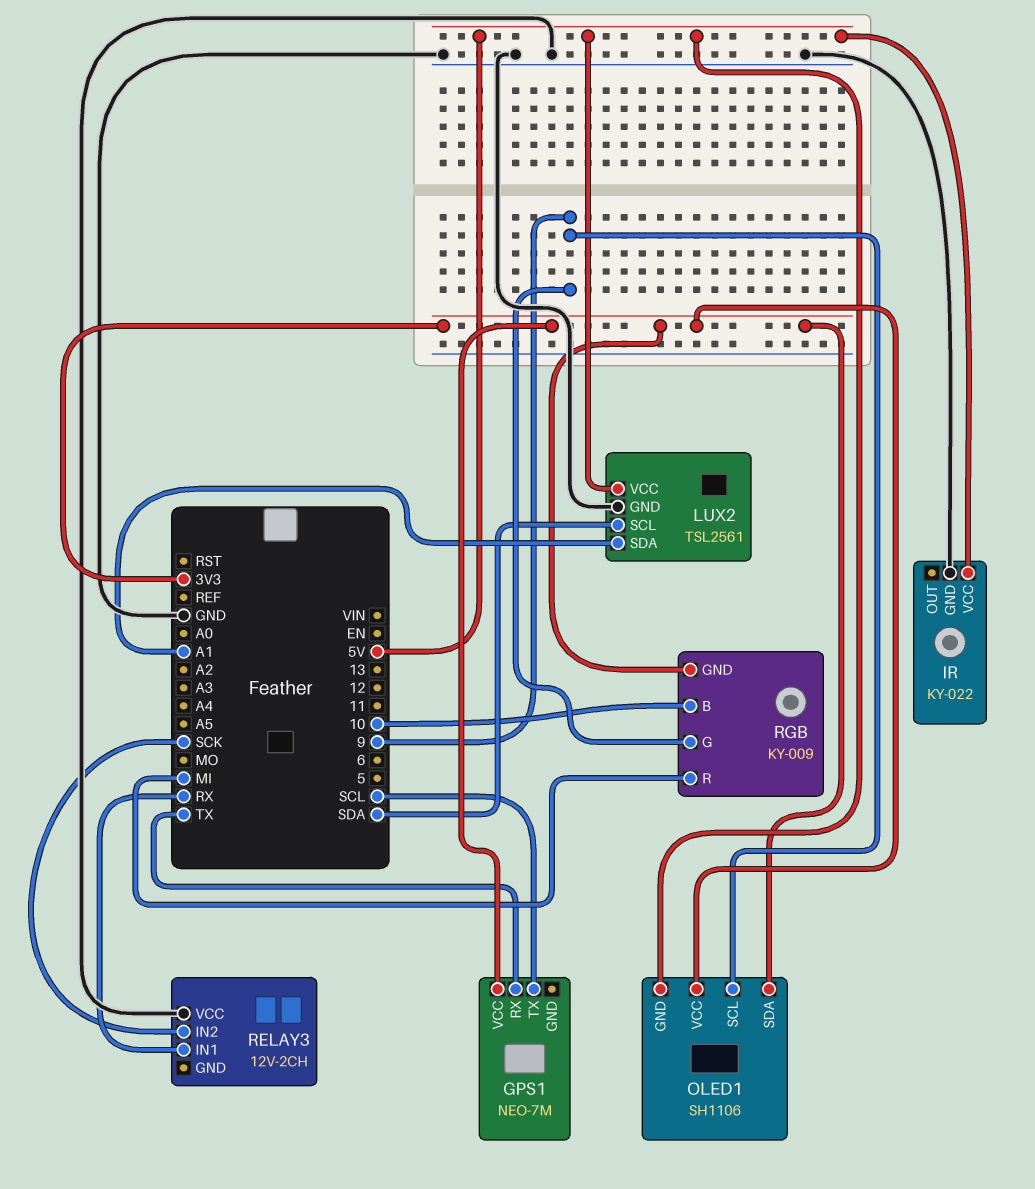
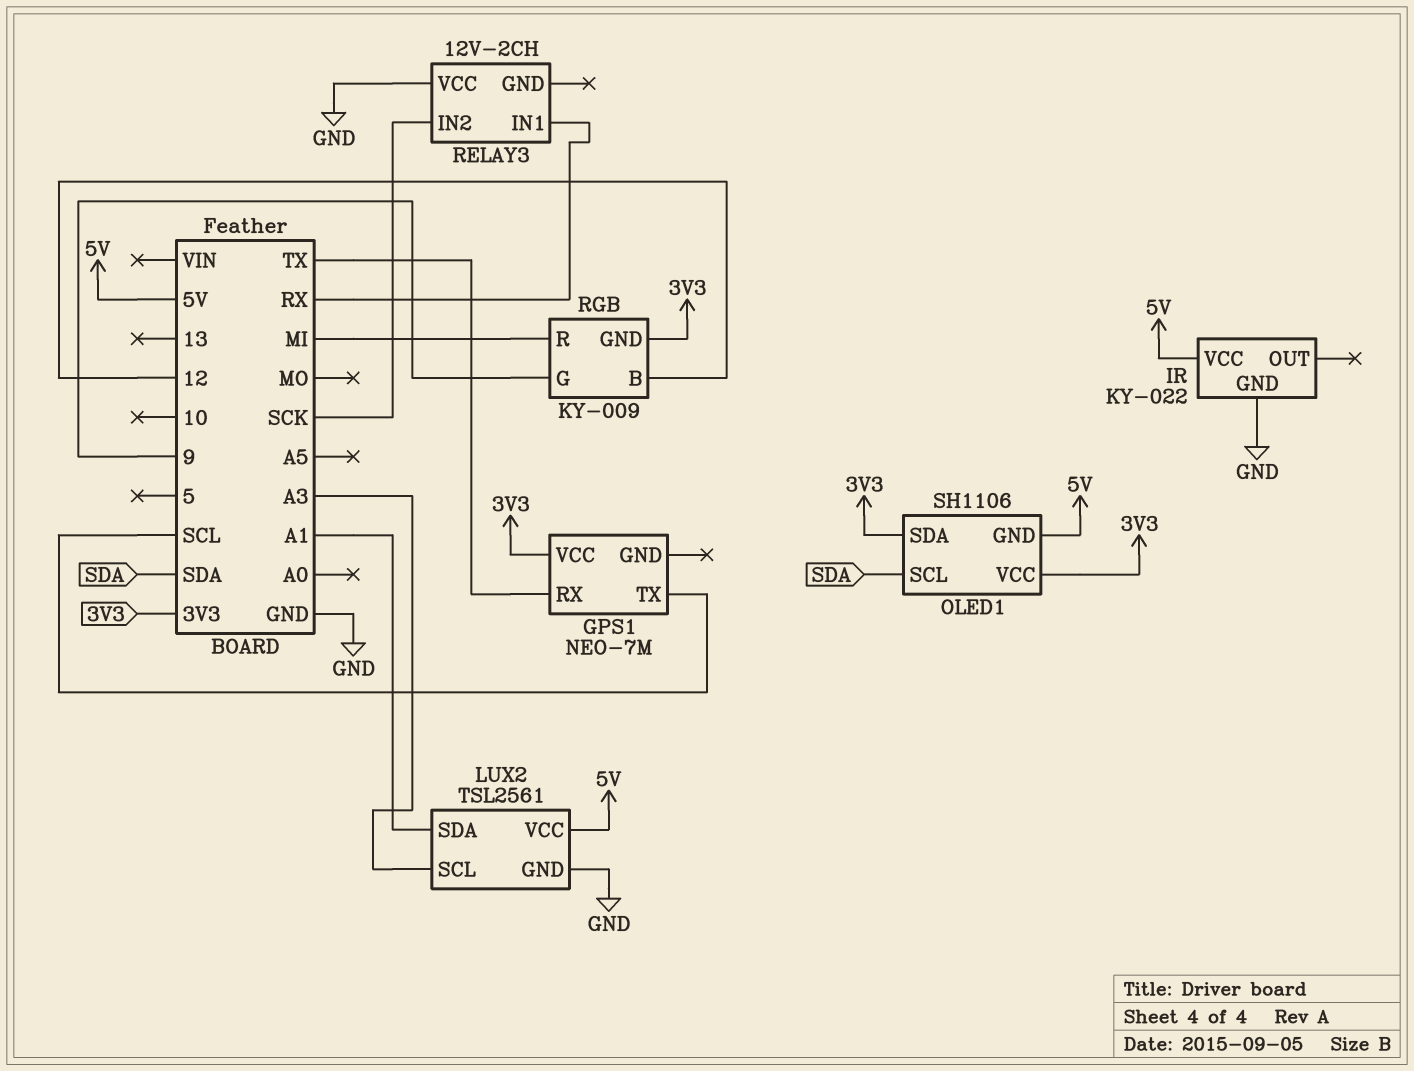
LUX2 pin SCL: SDA -> A3
OLED1 pin SCL: 9 -> SDA
RGB pin B: 10 -> 12

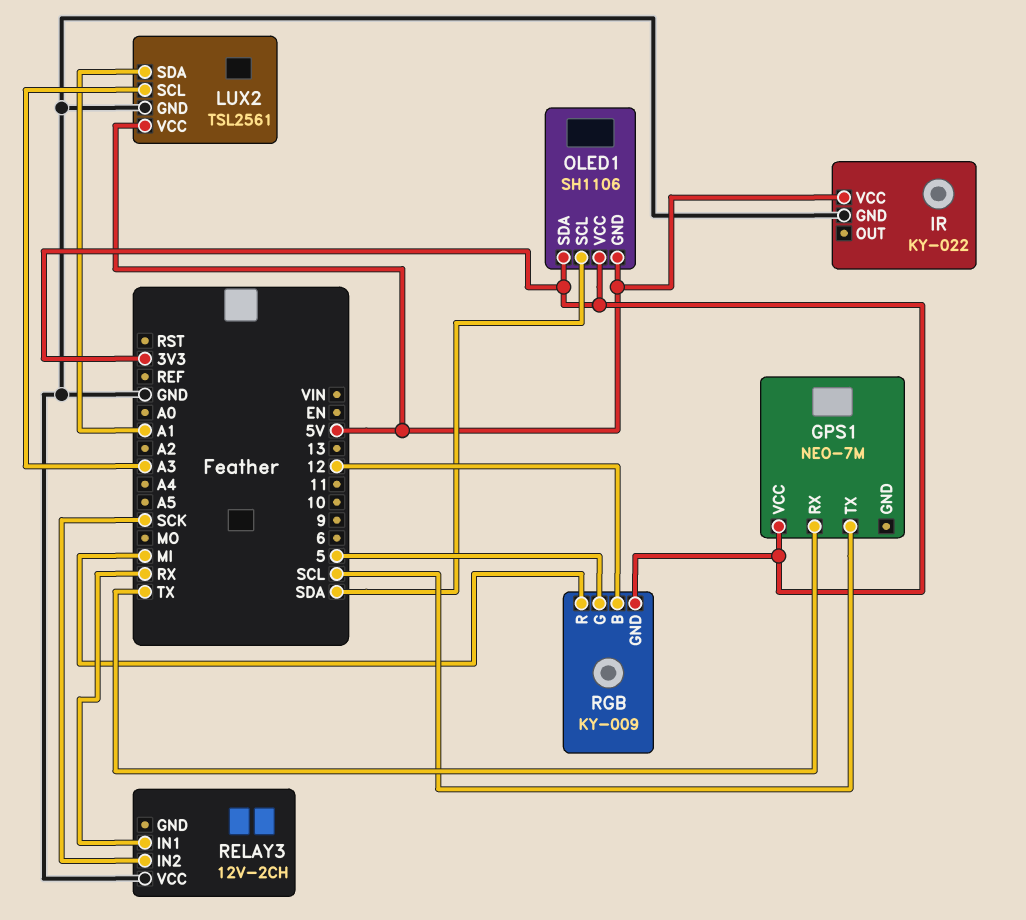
RGB pin G: 9 -> 5

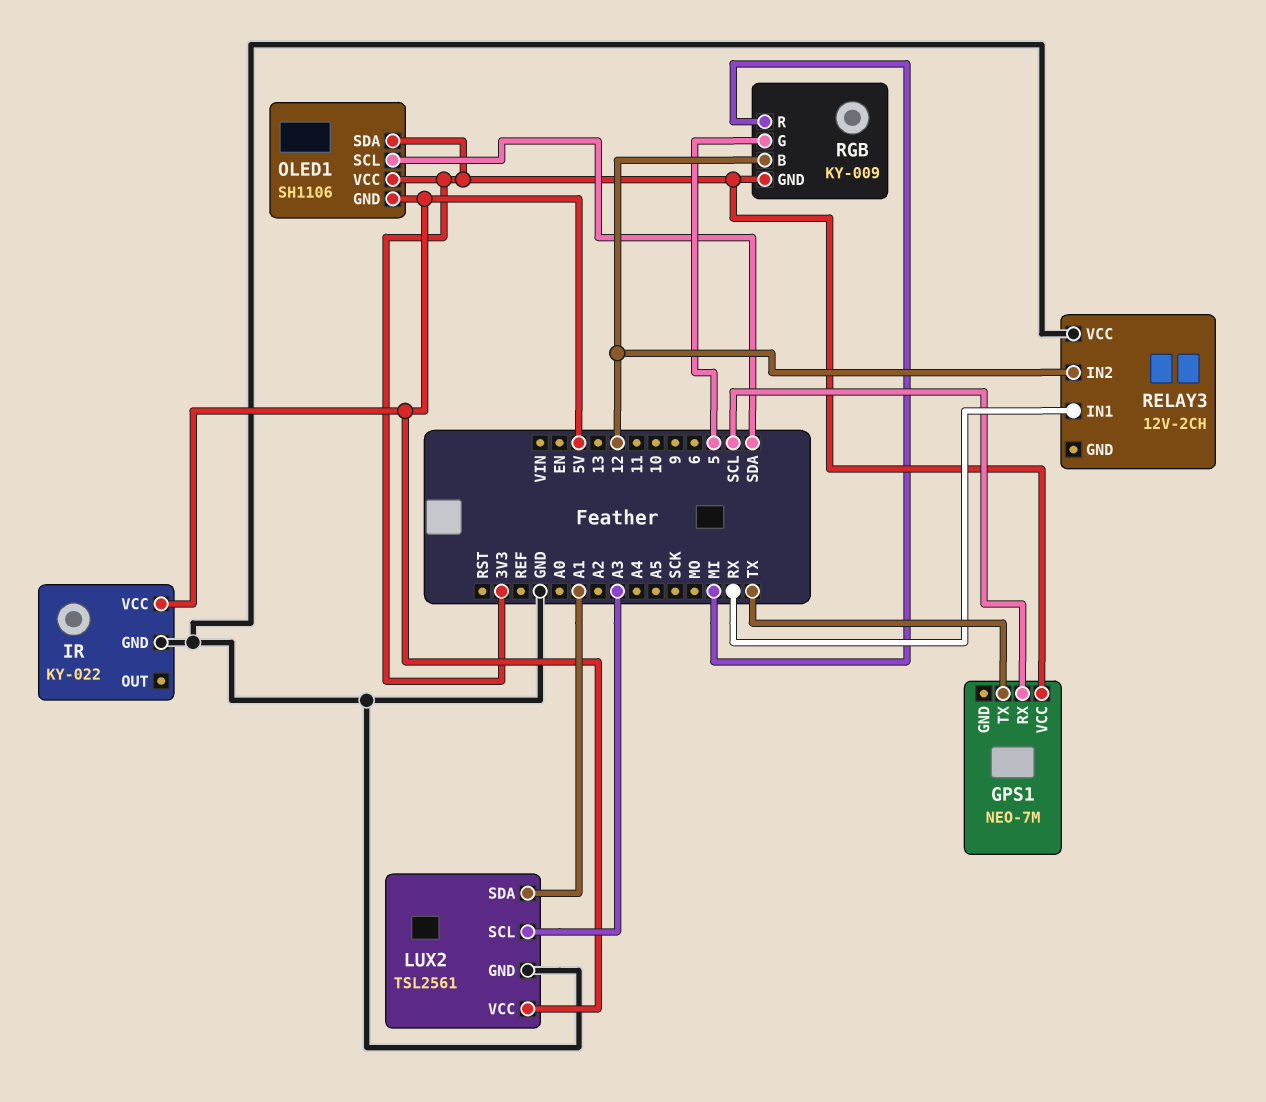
GPS1 pin RX: TX -> SCL
GPS1 pin TX: SCL -> TX
RELAY3 pin IN2: SCK -> 12

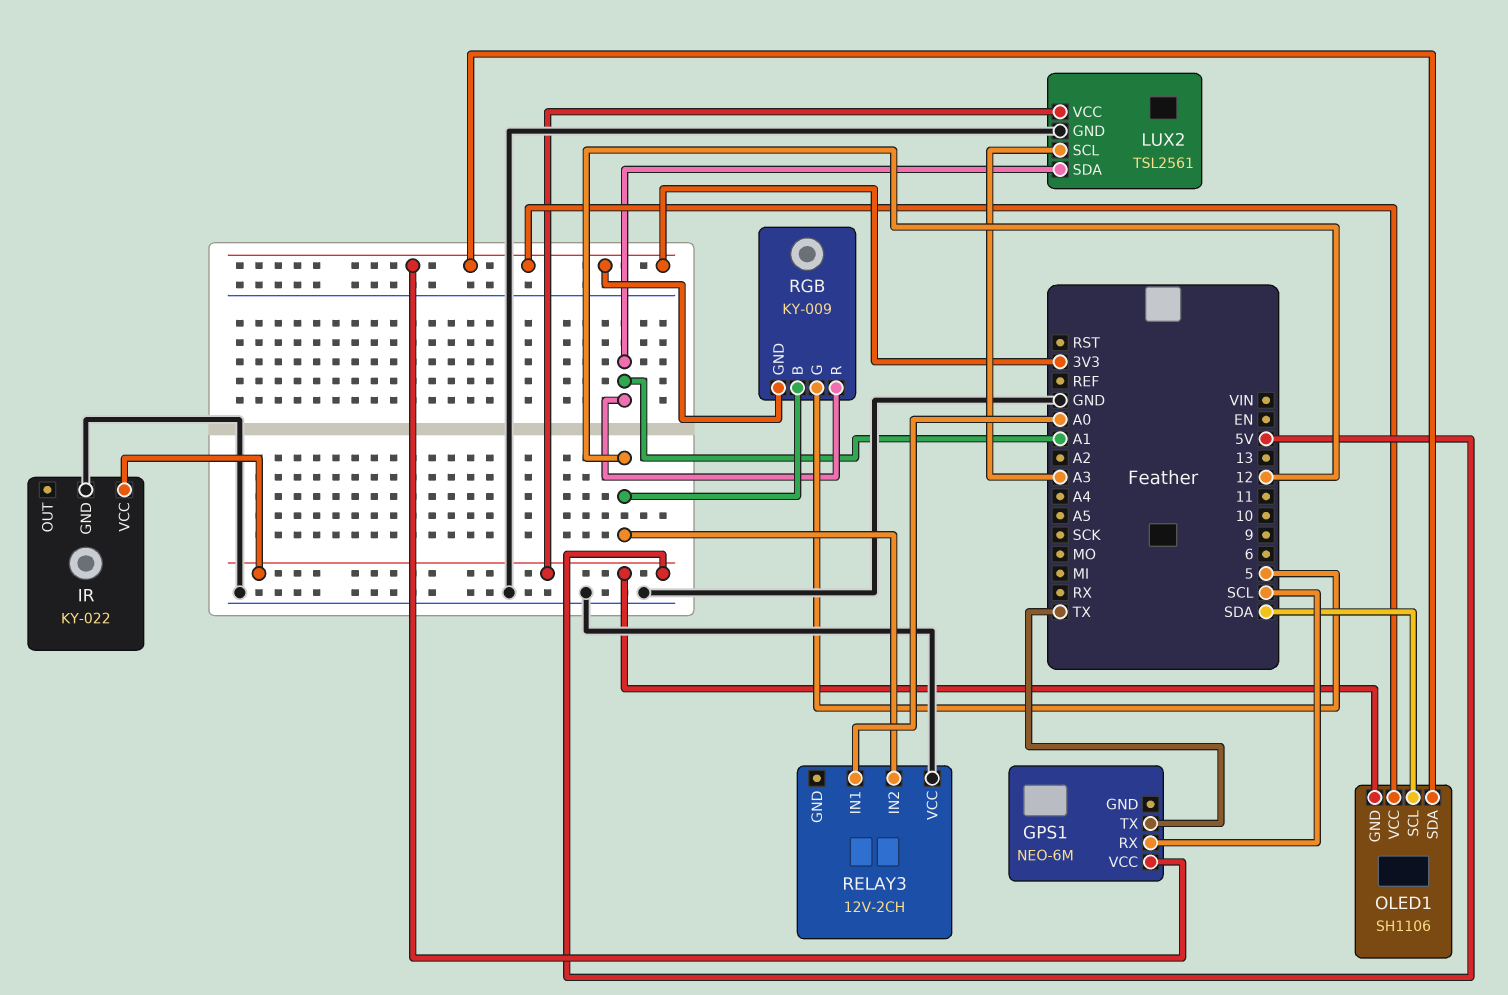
GPS1: NEO-7M -> NEO-6M
RELAY3 pin IN1: RX -> A0
RGB pin R: MI -> A1

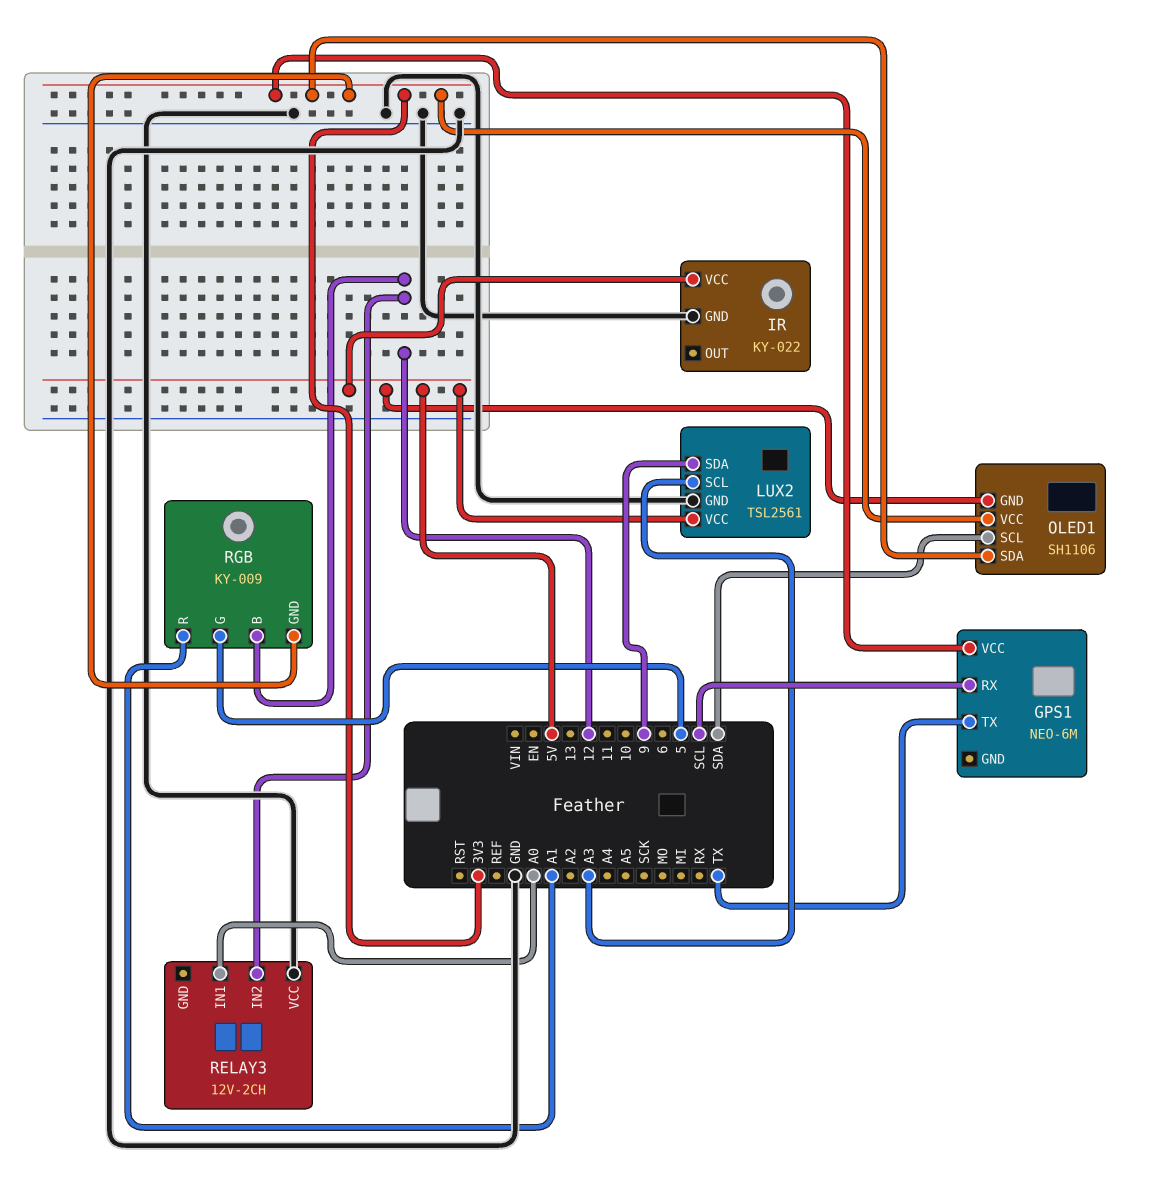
LUX2 pin SDA: A1 -> 9

